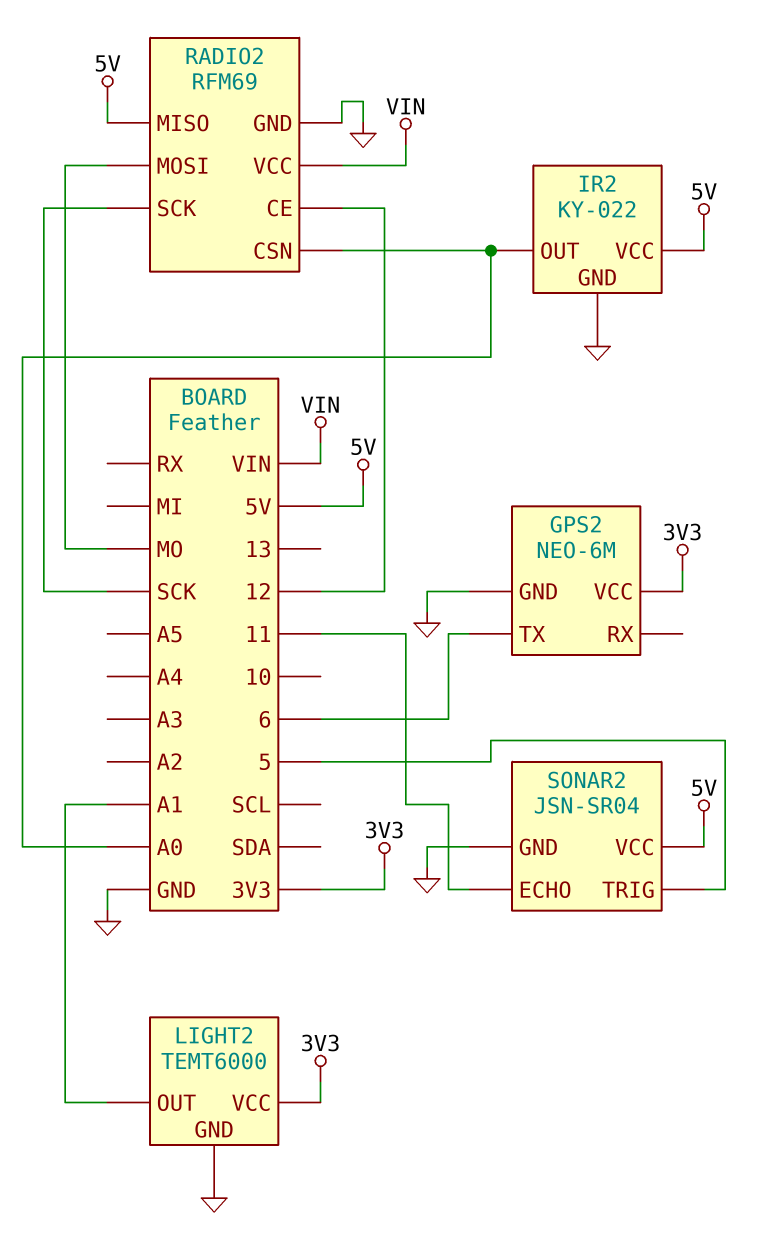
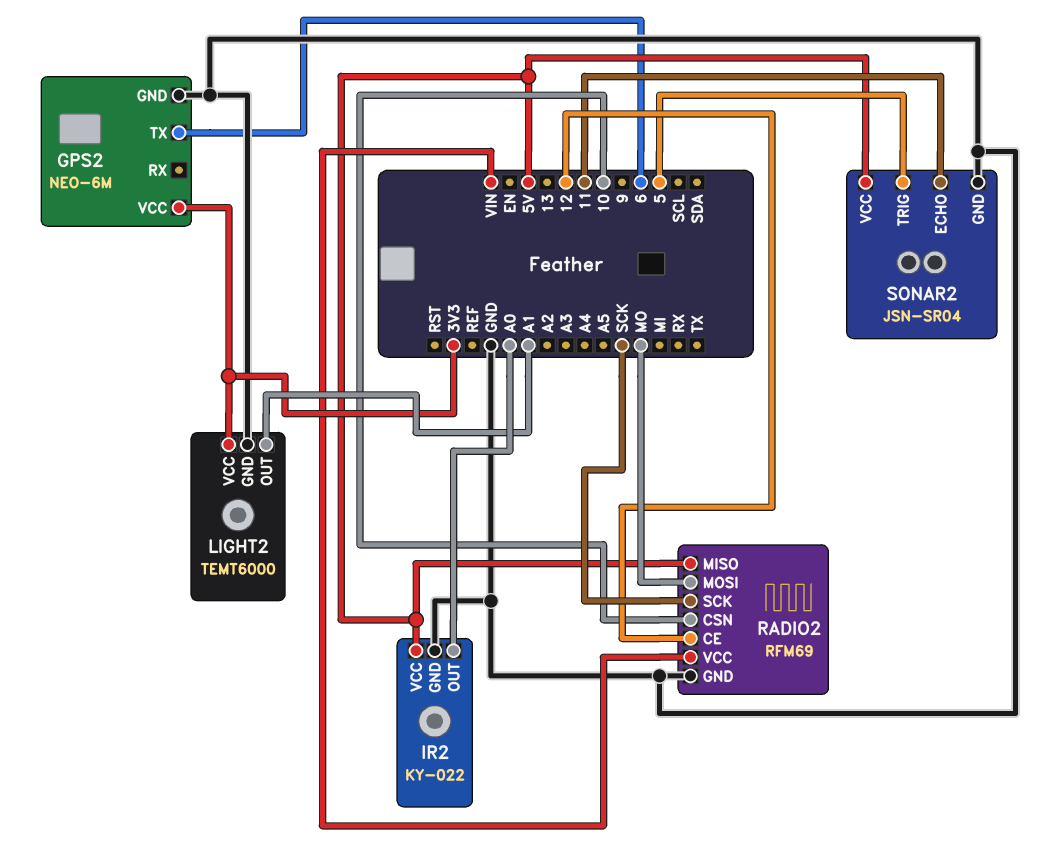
RADIO2 pin CSN: A0 -> 10

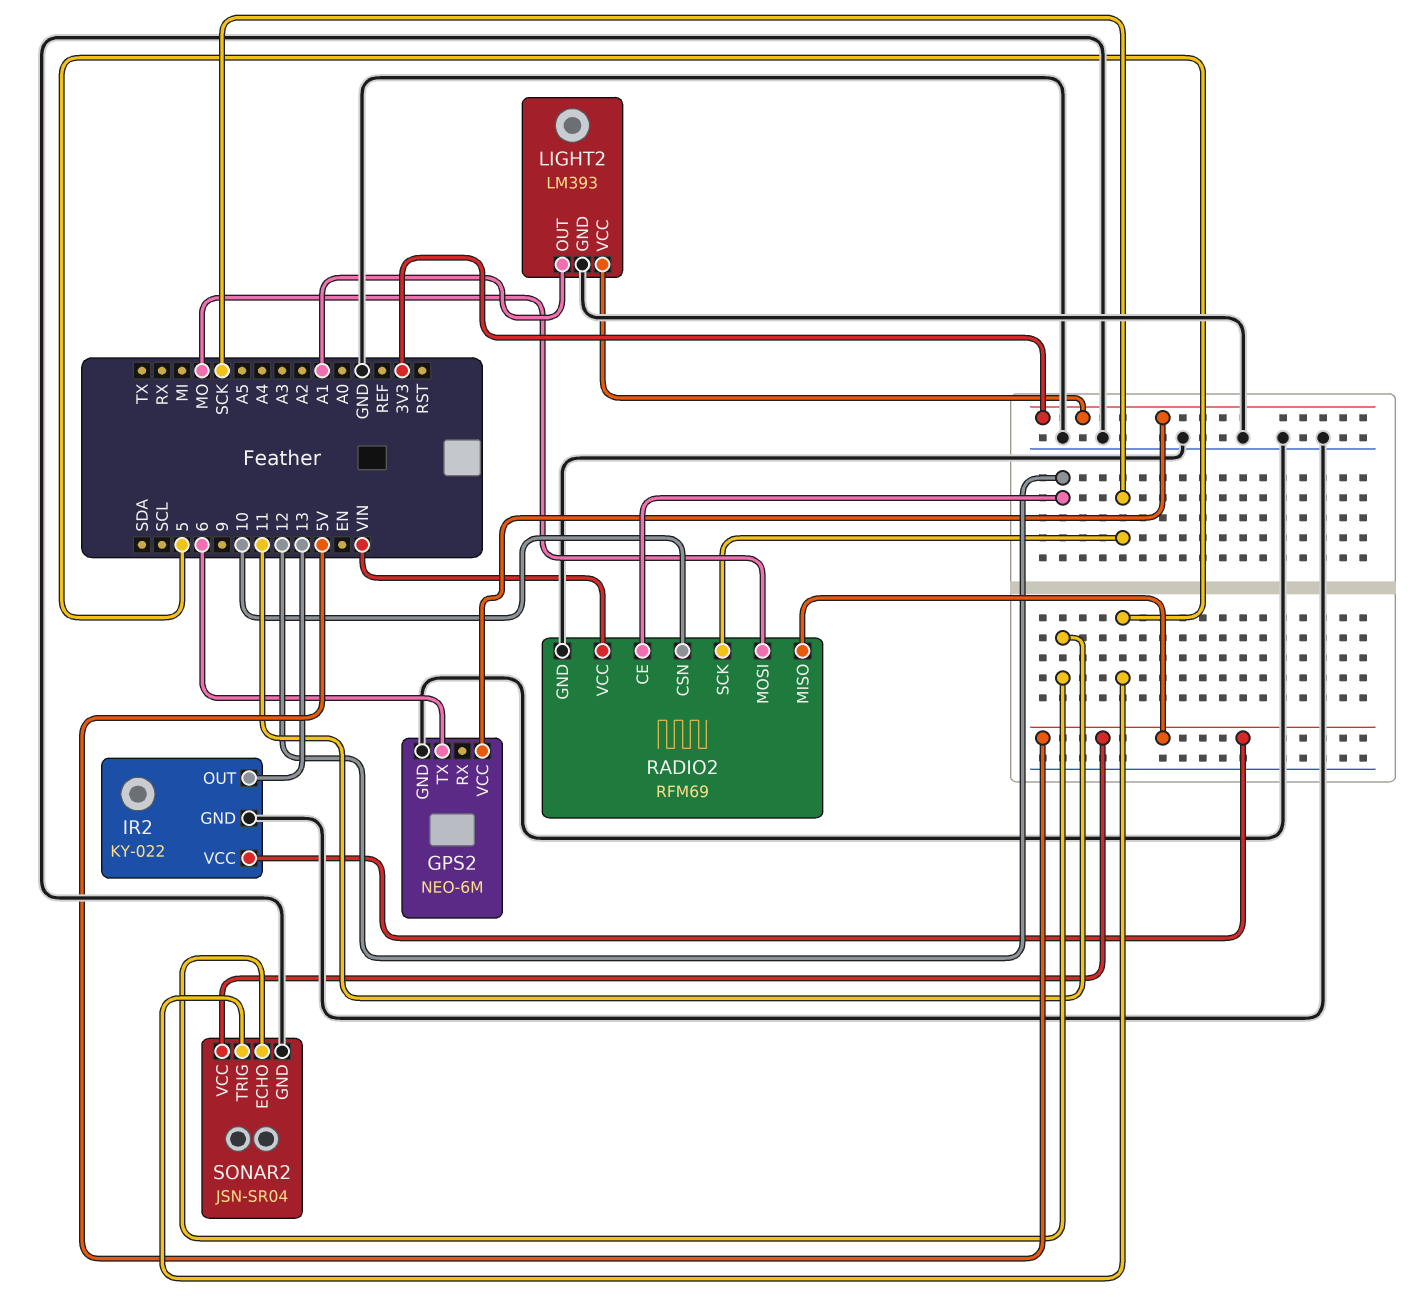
IR2 pin OUT: A0 -> 13
LIGHT2: TEMT6000 -> LM393

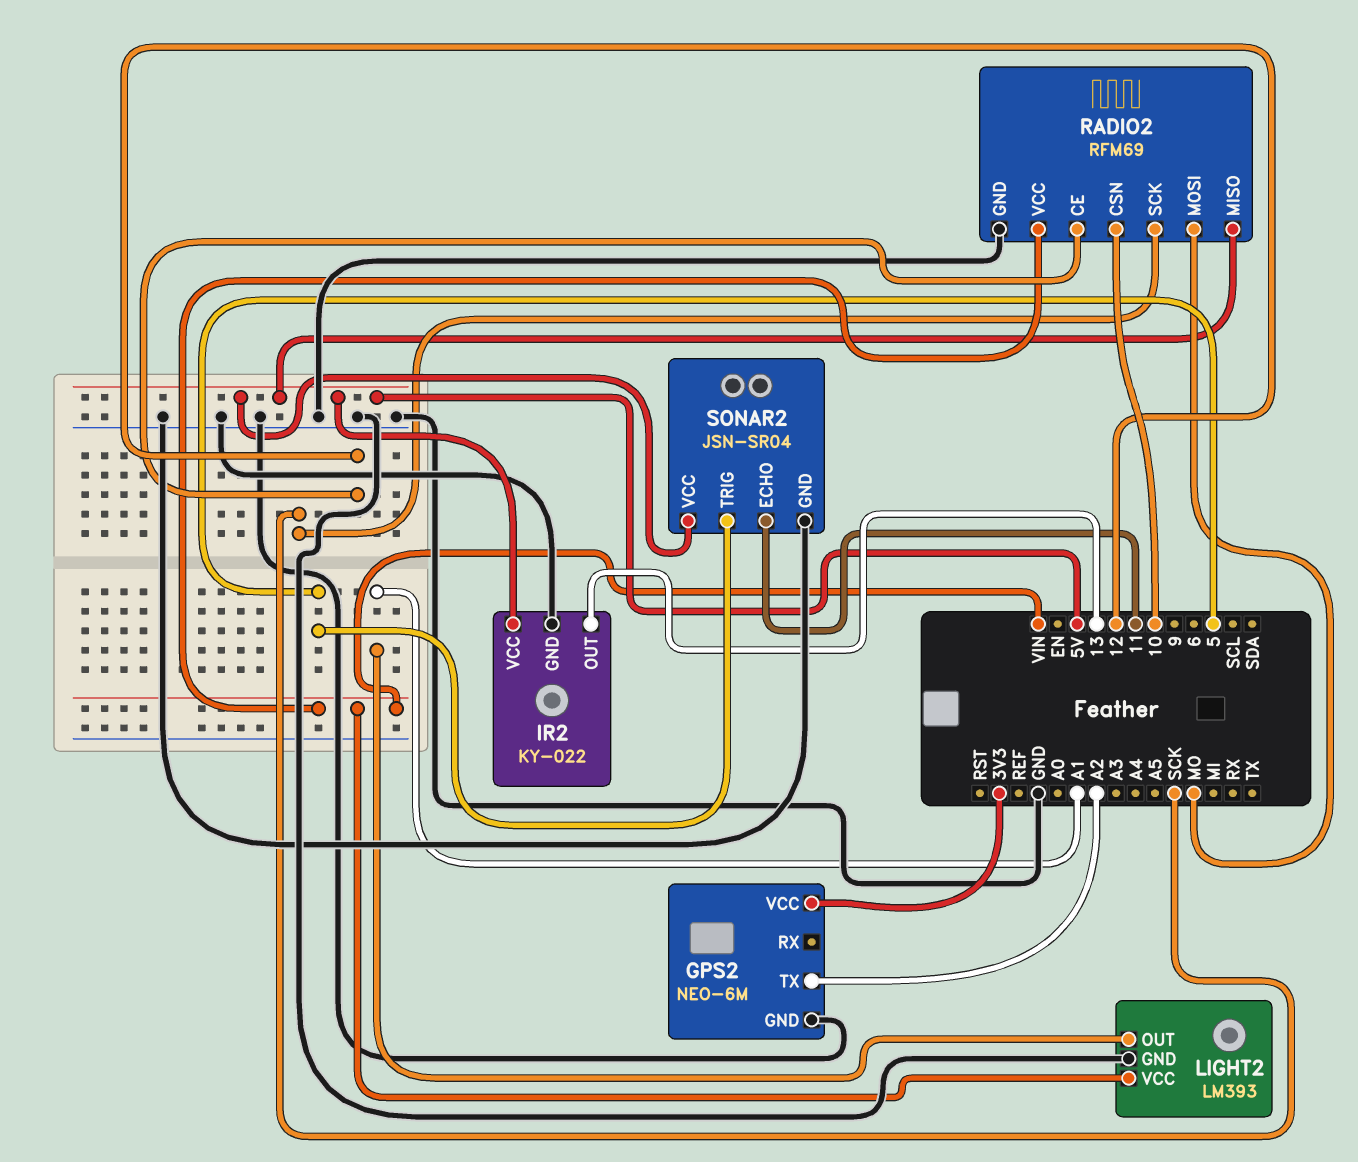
GPS2 pin TX: 6 -> A2
LIGHT2 pin VCC: 3V3 -> VIN

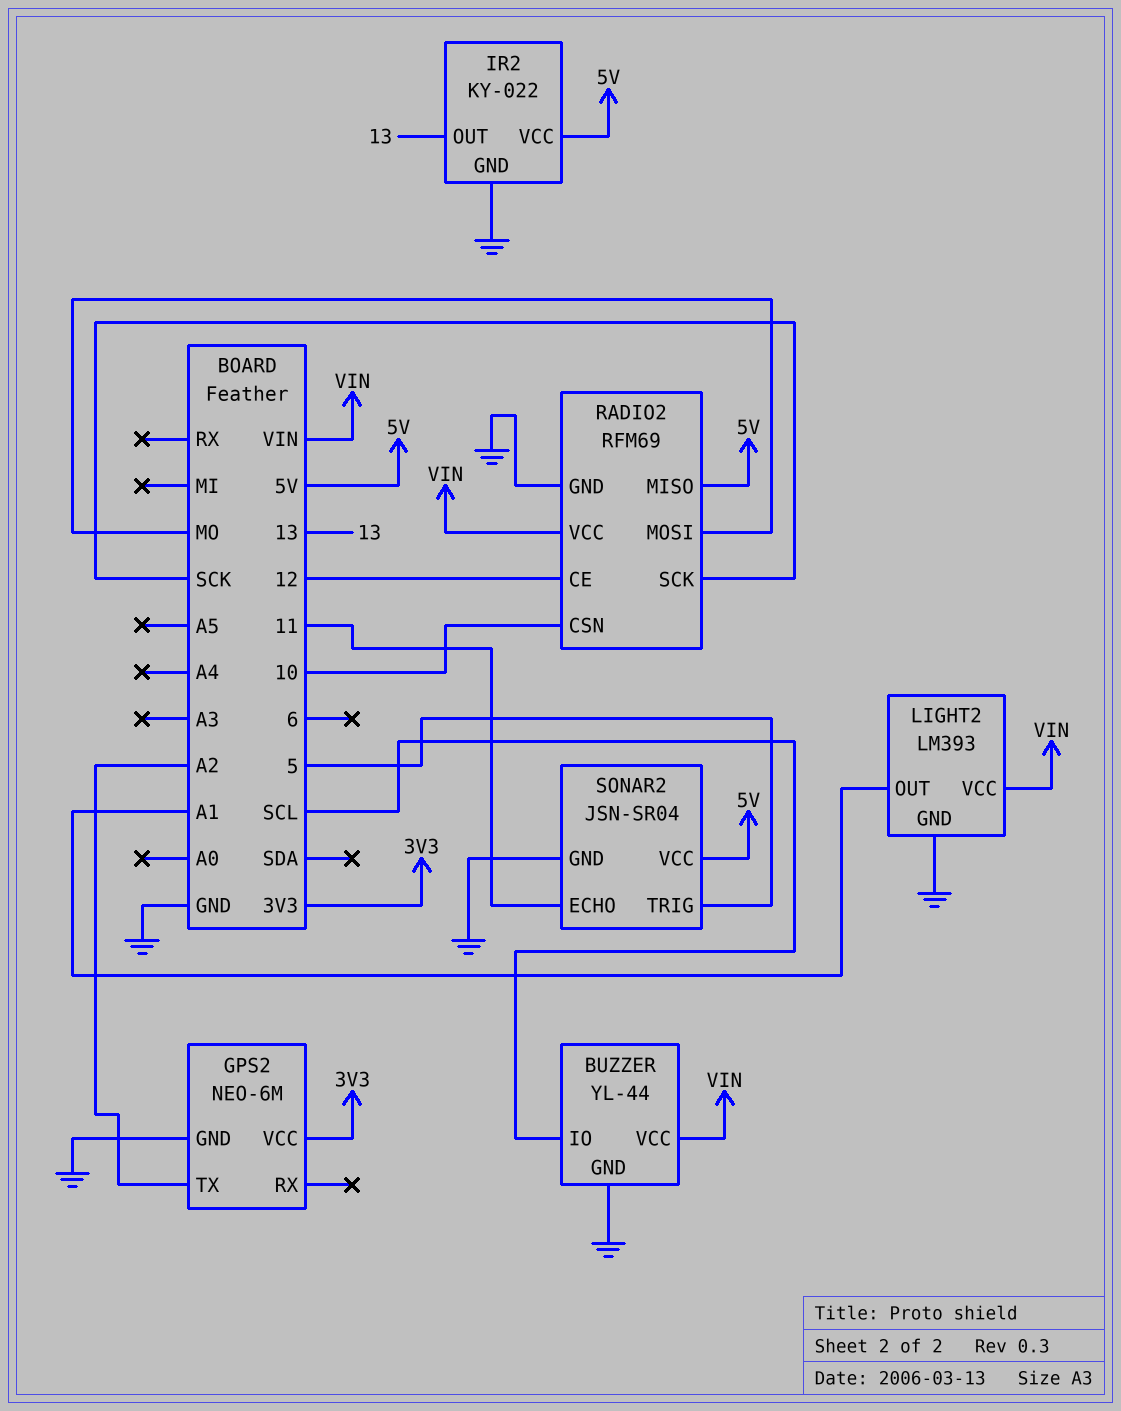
BUZZER: none -> YL-44
BUZZER pin GND: none -> GND
BUZZER pin IO: none -> SCL
BUZZER pin VCC: none -> VIN

